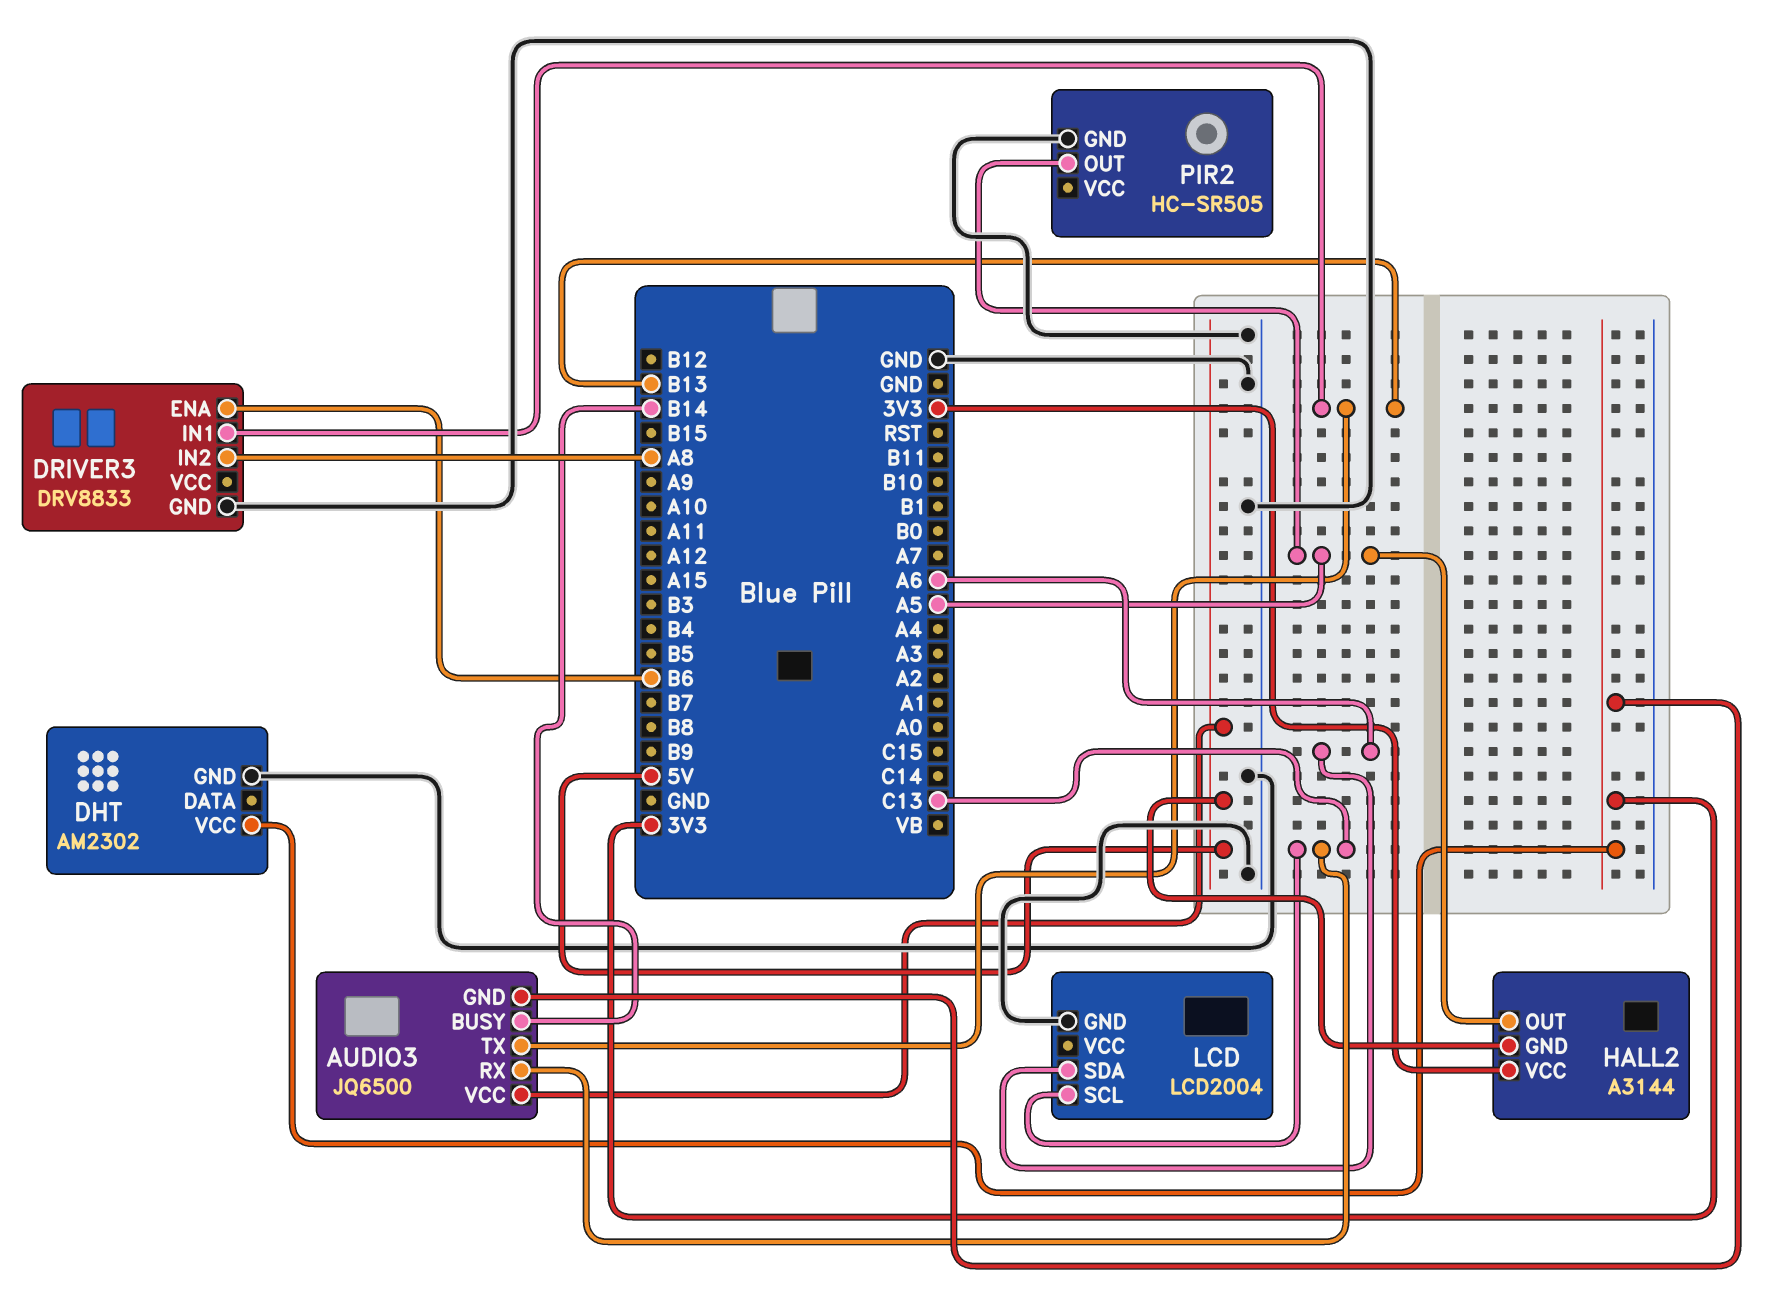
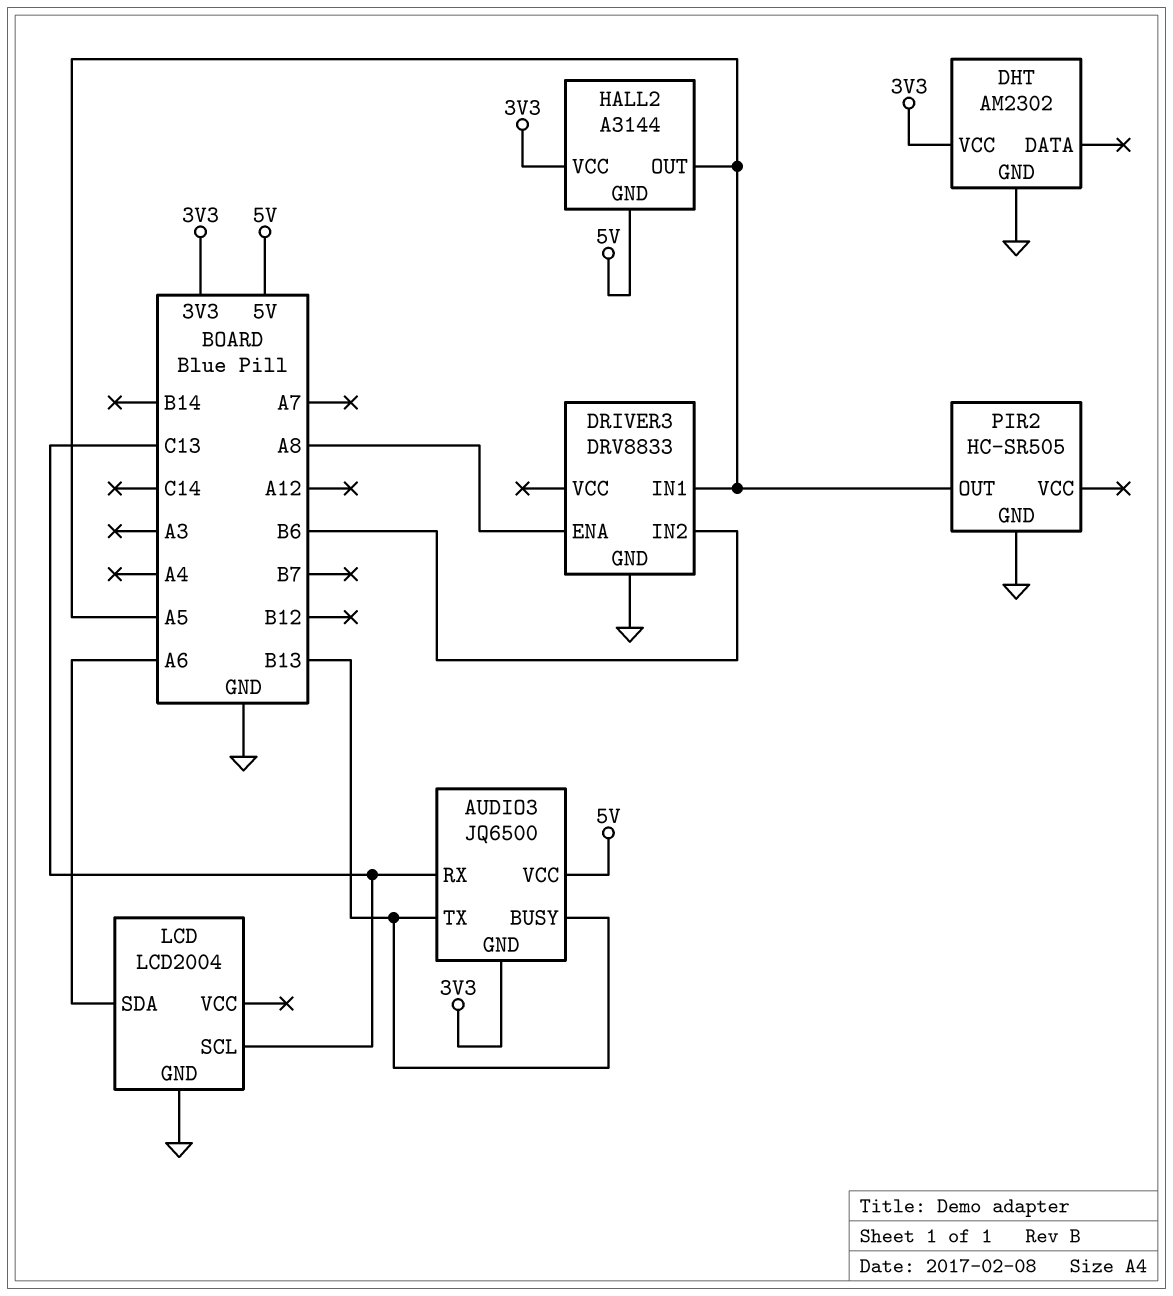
AUDIO3 pin BUSY: B14 -> B13
DRIVER3 pin ENA: B6 -> A8
DRIVER3 pin IN1: B13 -> A5
DRIVER3 pin IN2: A8 -> B6

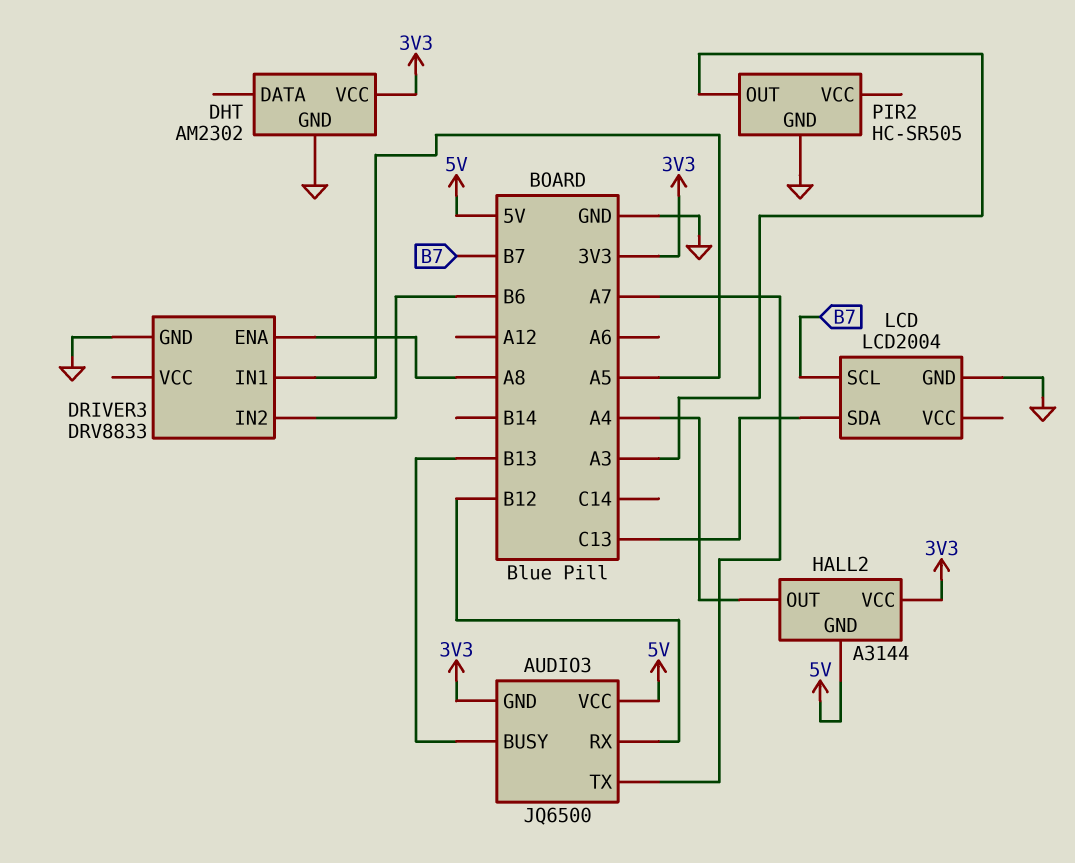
AUDIO3 pin RX: C13 -> B12
AUDIO3 pin TX: B13 -> A7
HALL2 pin OUT: A5 -> A4
LCD pin SCL: C13 -> B7
LCD pin SDA: A6 -> C13
PIR2 pin OUT: A5 -> A3

